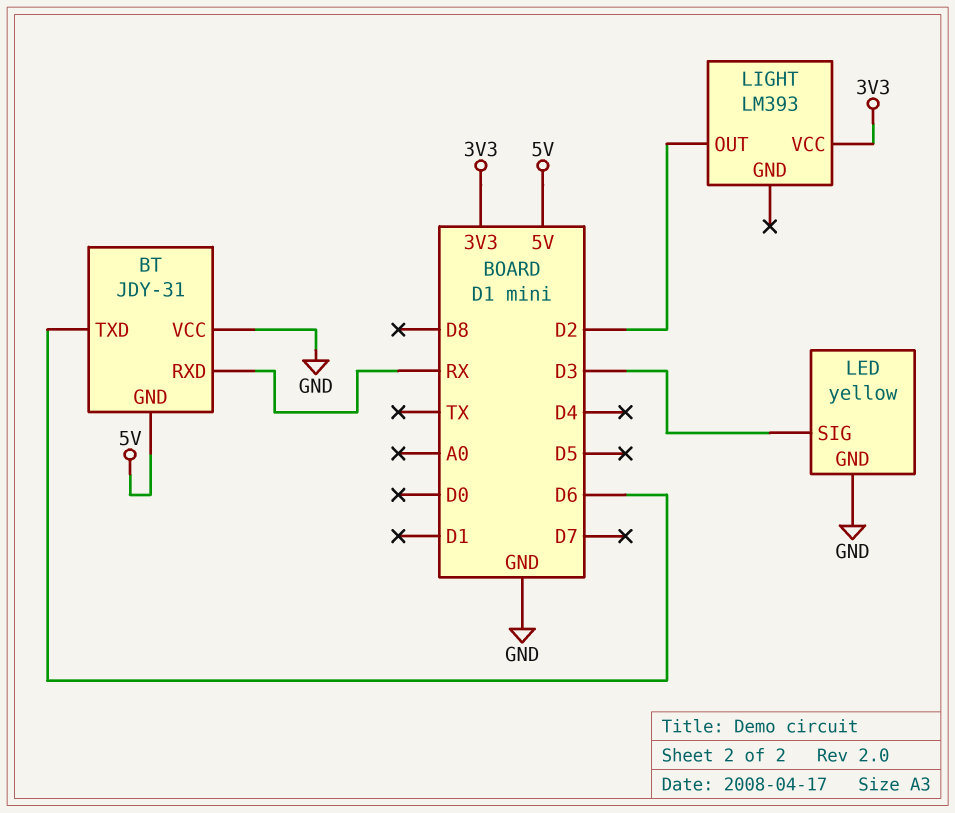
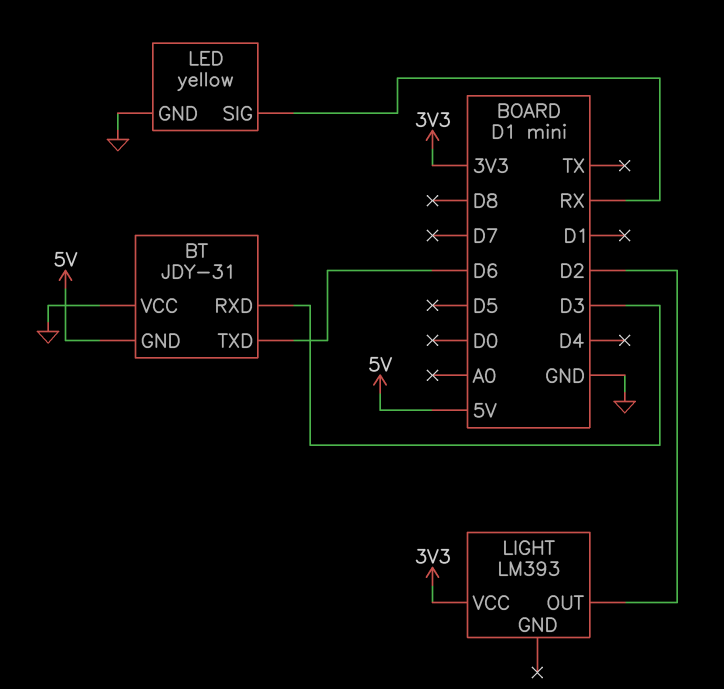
BT pin RXD: RX -> D3
LED pin SIG: D3 -> RX

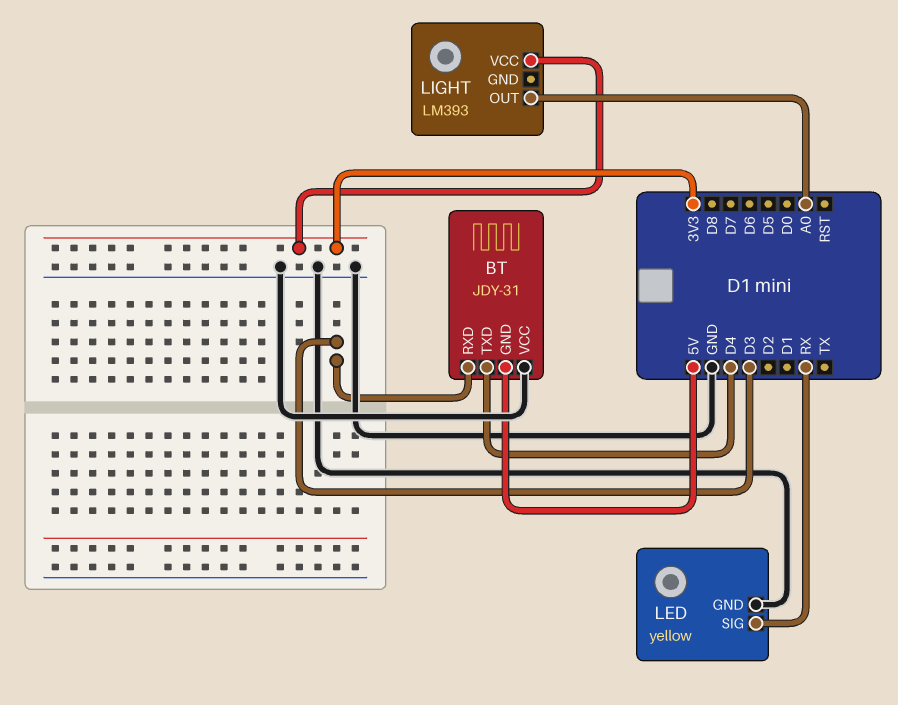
BT pin TXD: D6 -> D4
LIGHT pin OUT: D2 -> A0

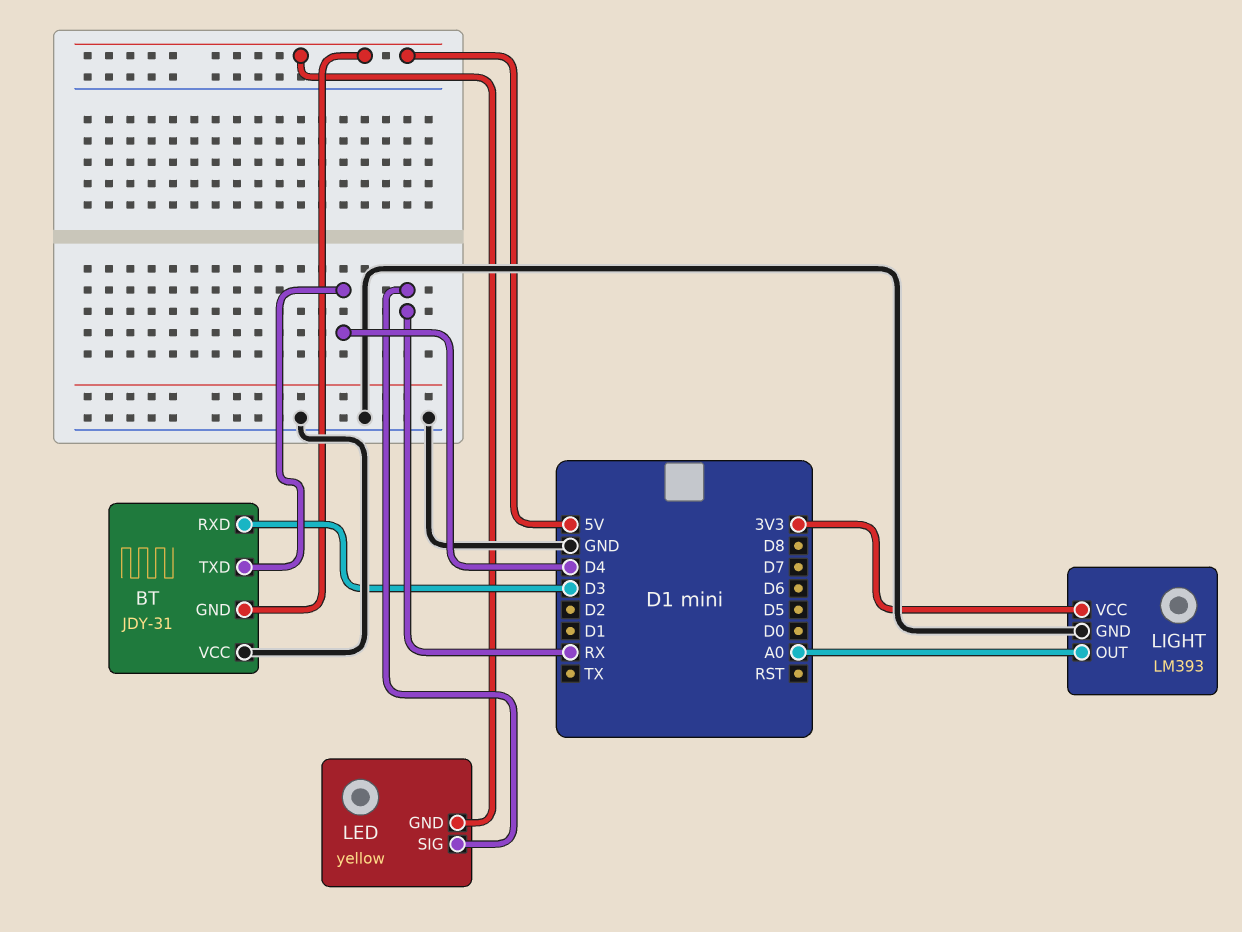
LED pin GND: GND -> 5V
LIGHT pin GND: none -> GND

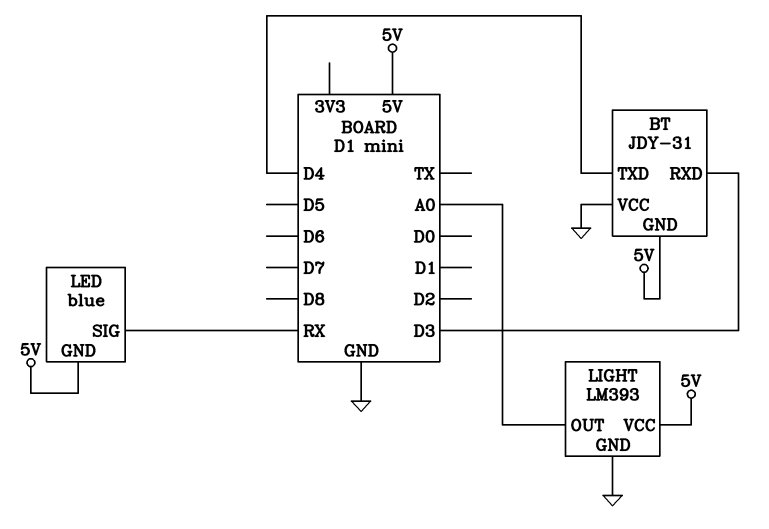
LED: yellow -> blue
LIGHT pin VCC: 3V3 -> 5V

